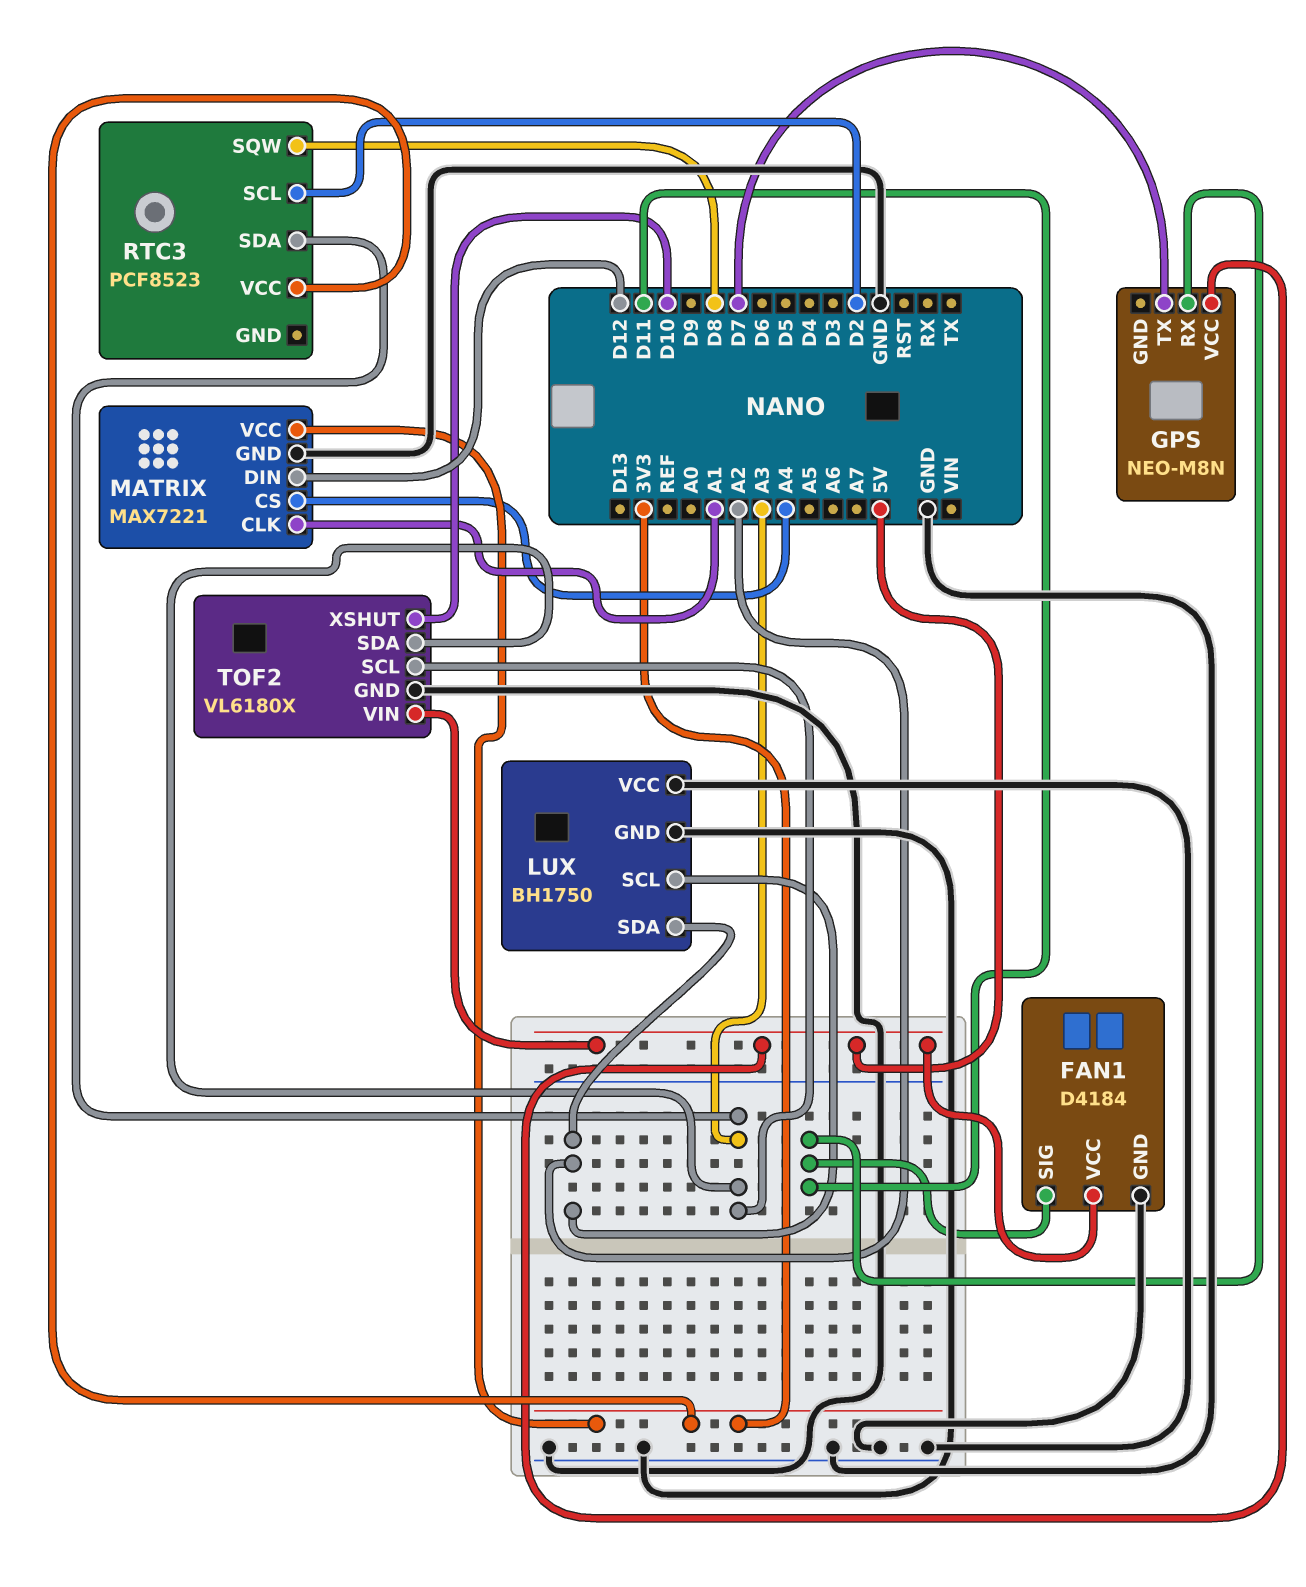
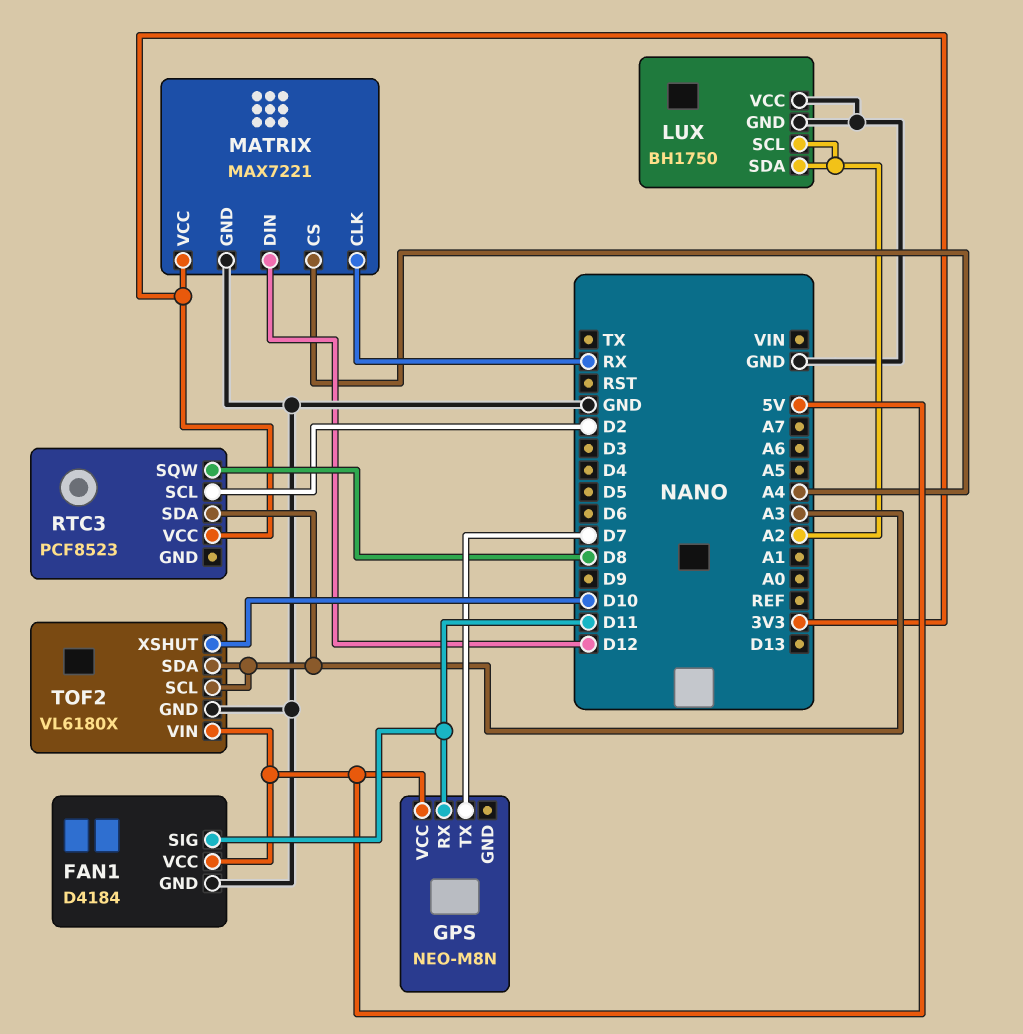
MATRIX pin CLK: A1 -> RX

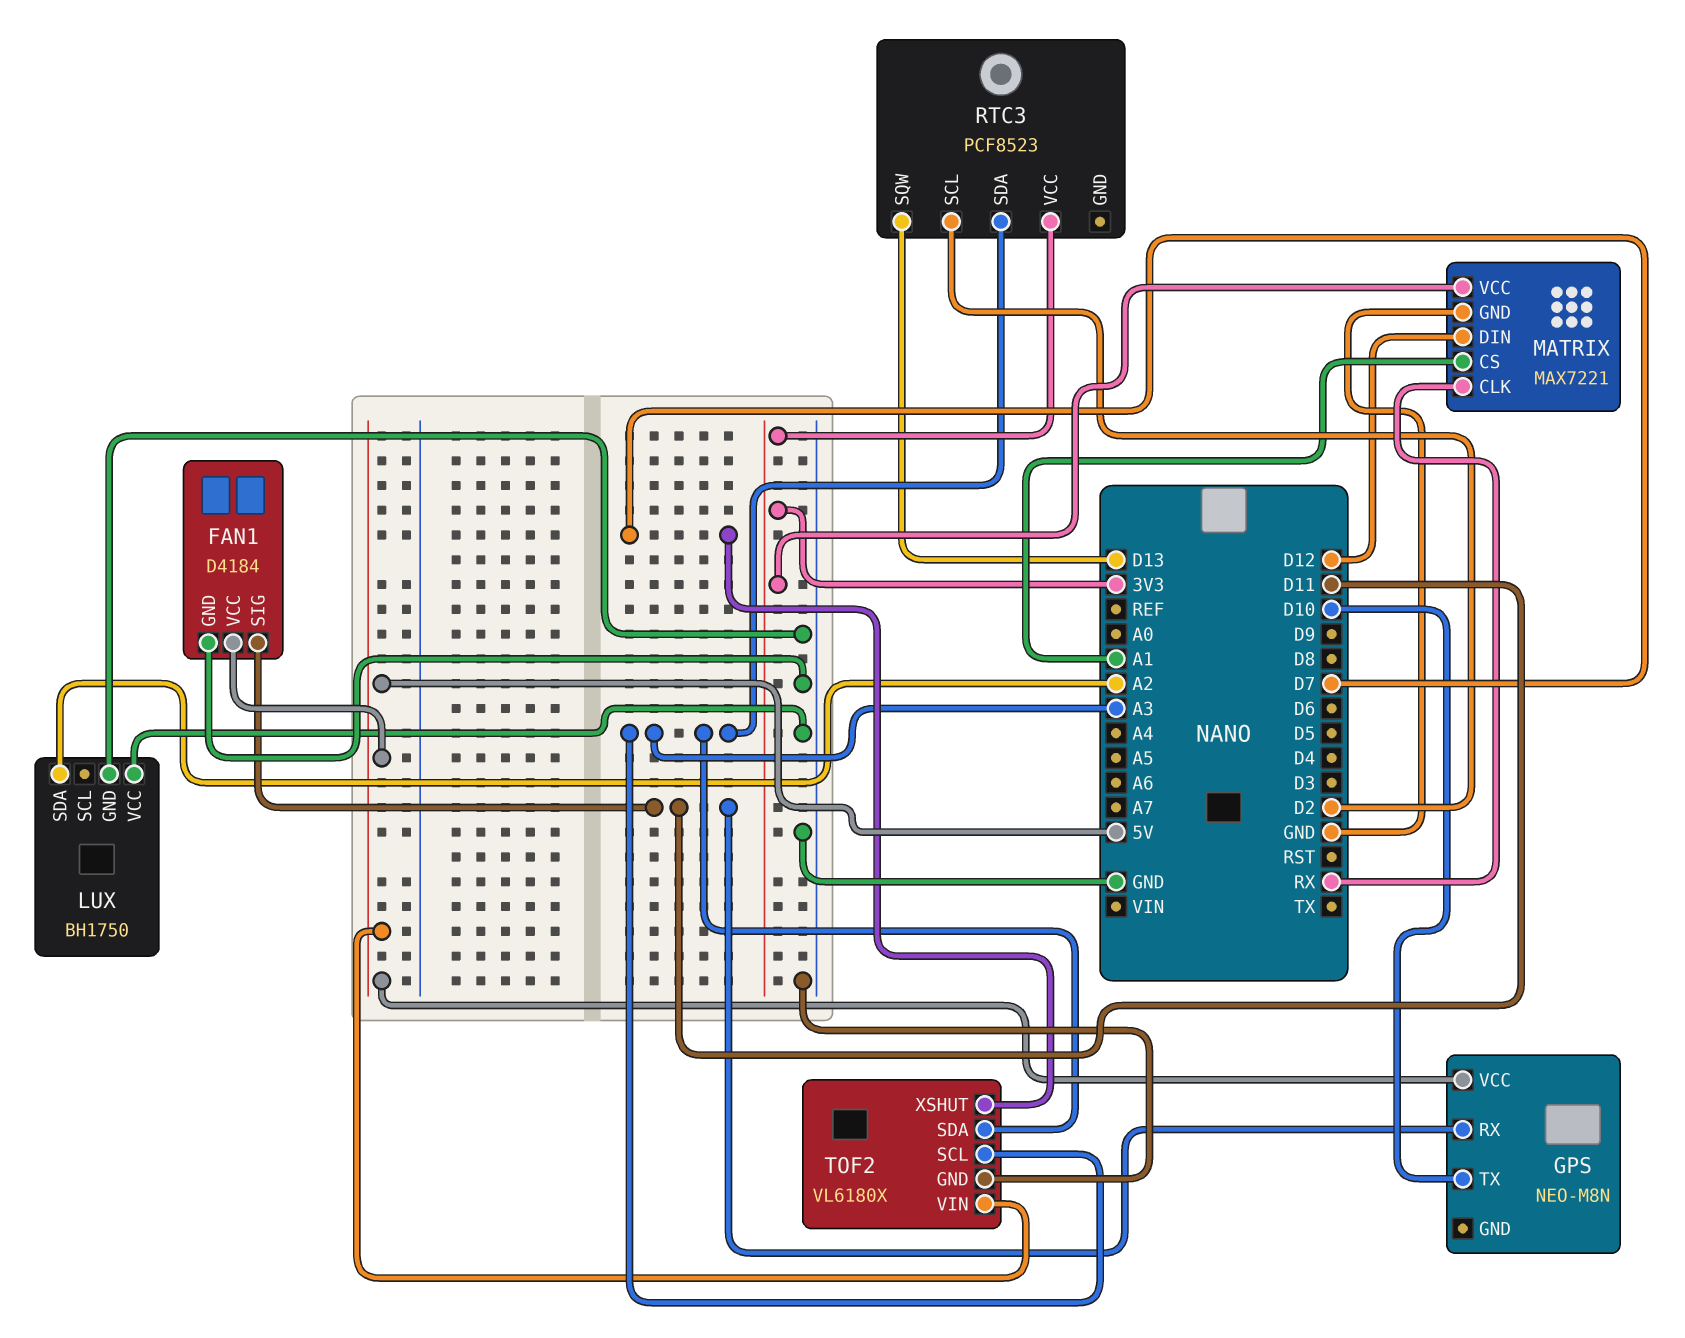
GPS pin TX: D7 -> D10
LUX pin SCL: A2 -> none
MATRIX pin CS: A4 -> A1
RTC3 pin SQW: D8 -> D13
TOF2 pin XSHUT: D10 -> D7

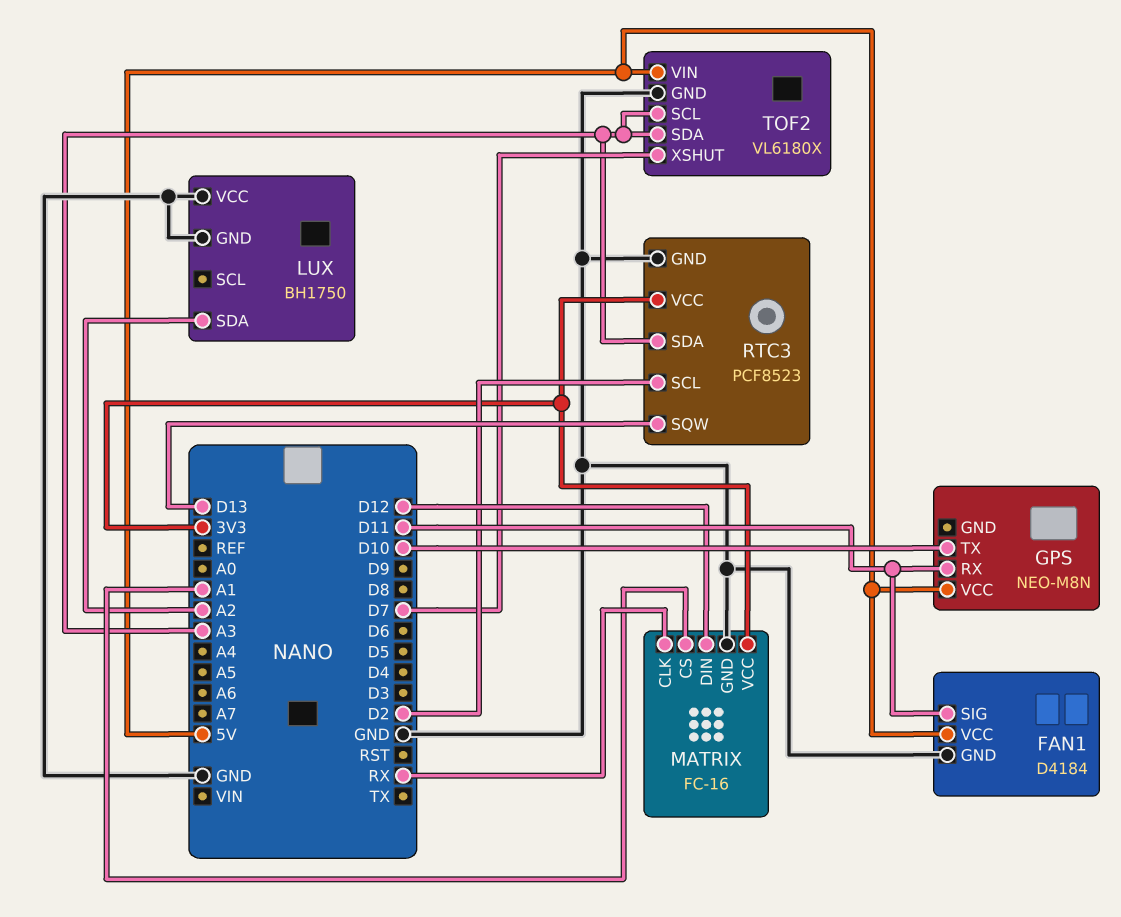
MATRIX: MAX7221 -> FC-16
RTC3 pin GND: none -> GND

